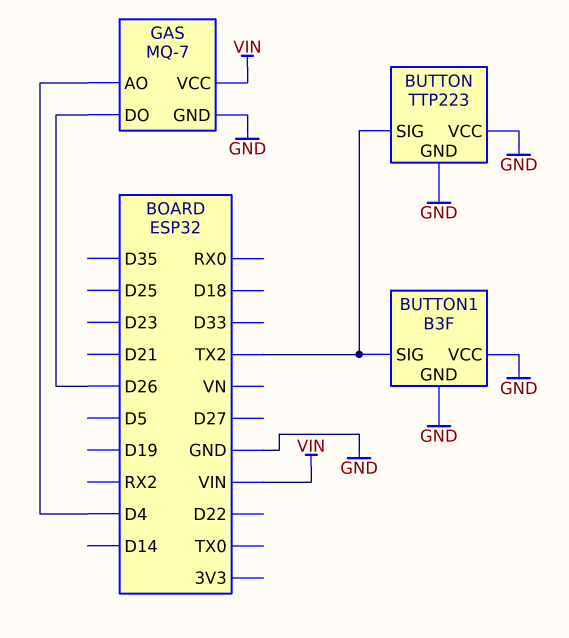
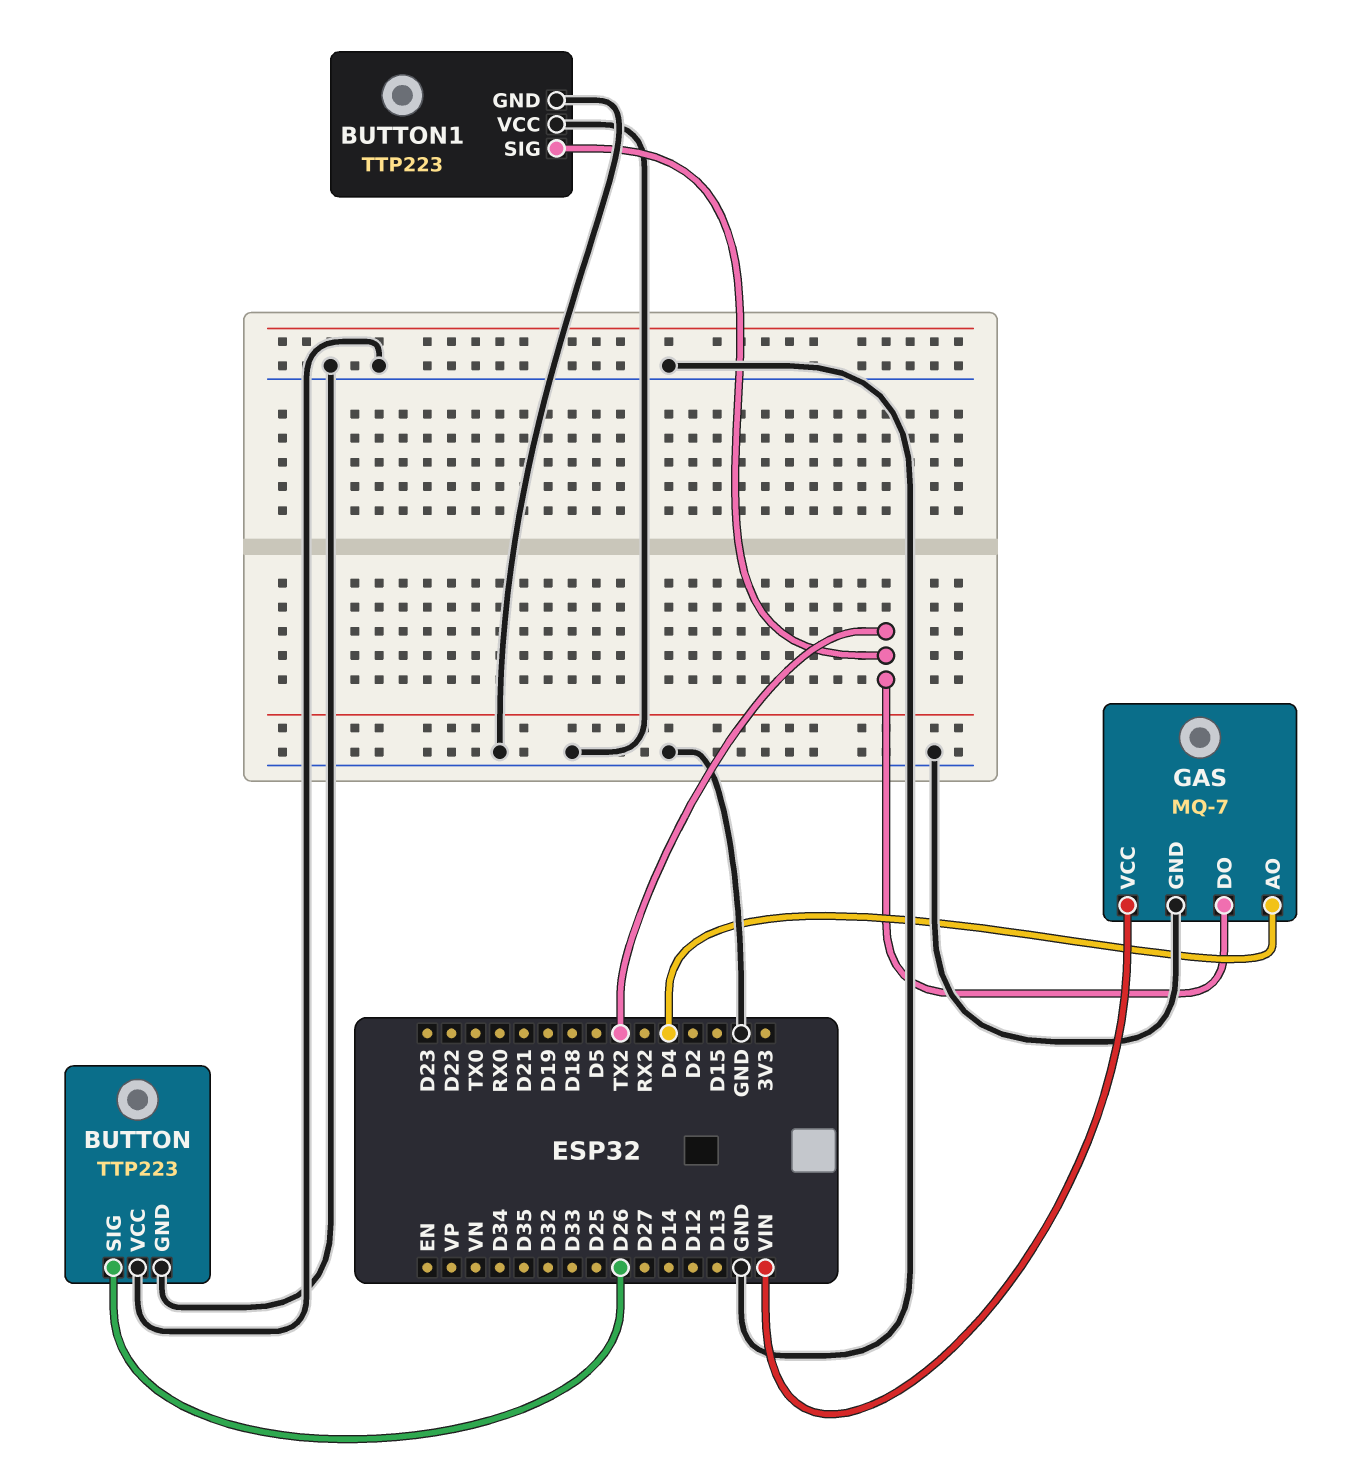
BUTTON pin SIG: TX2 -> D26
BUTTON1: B3F -> TTP223
GAS pin DO: D26 -> TX2

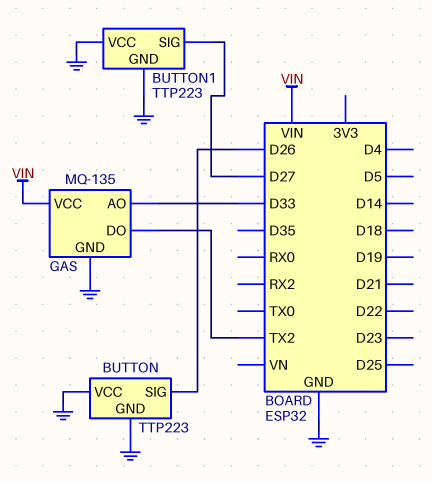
BUTTON1 pin SIG: TX2 -> D27
GAS: MQ-7 -> MQ-135
GAS pin AO: D4 -> D33

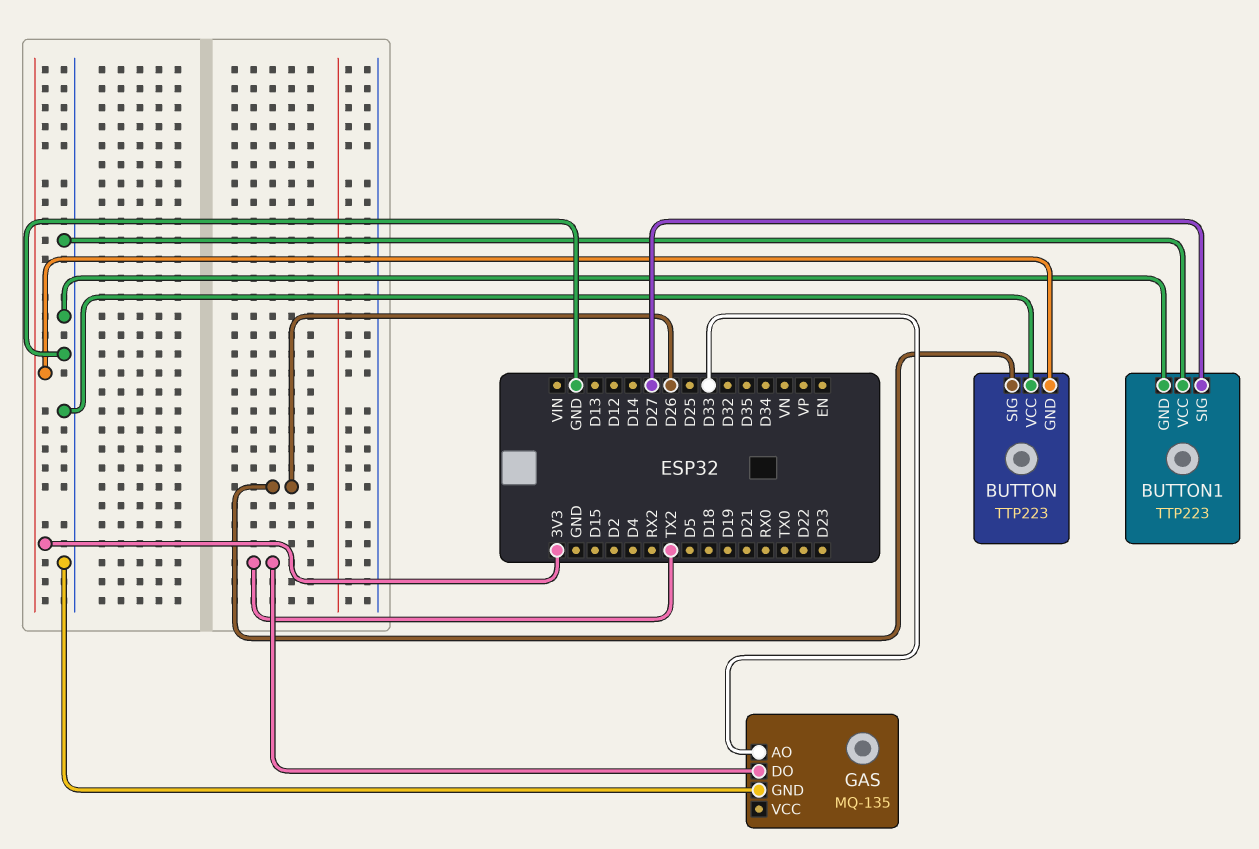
BUTTON pin GND: GND -> 3V3
GAS pin VCC: VIN -> none

